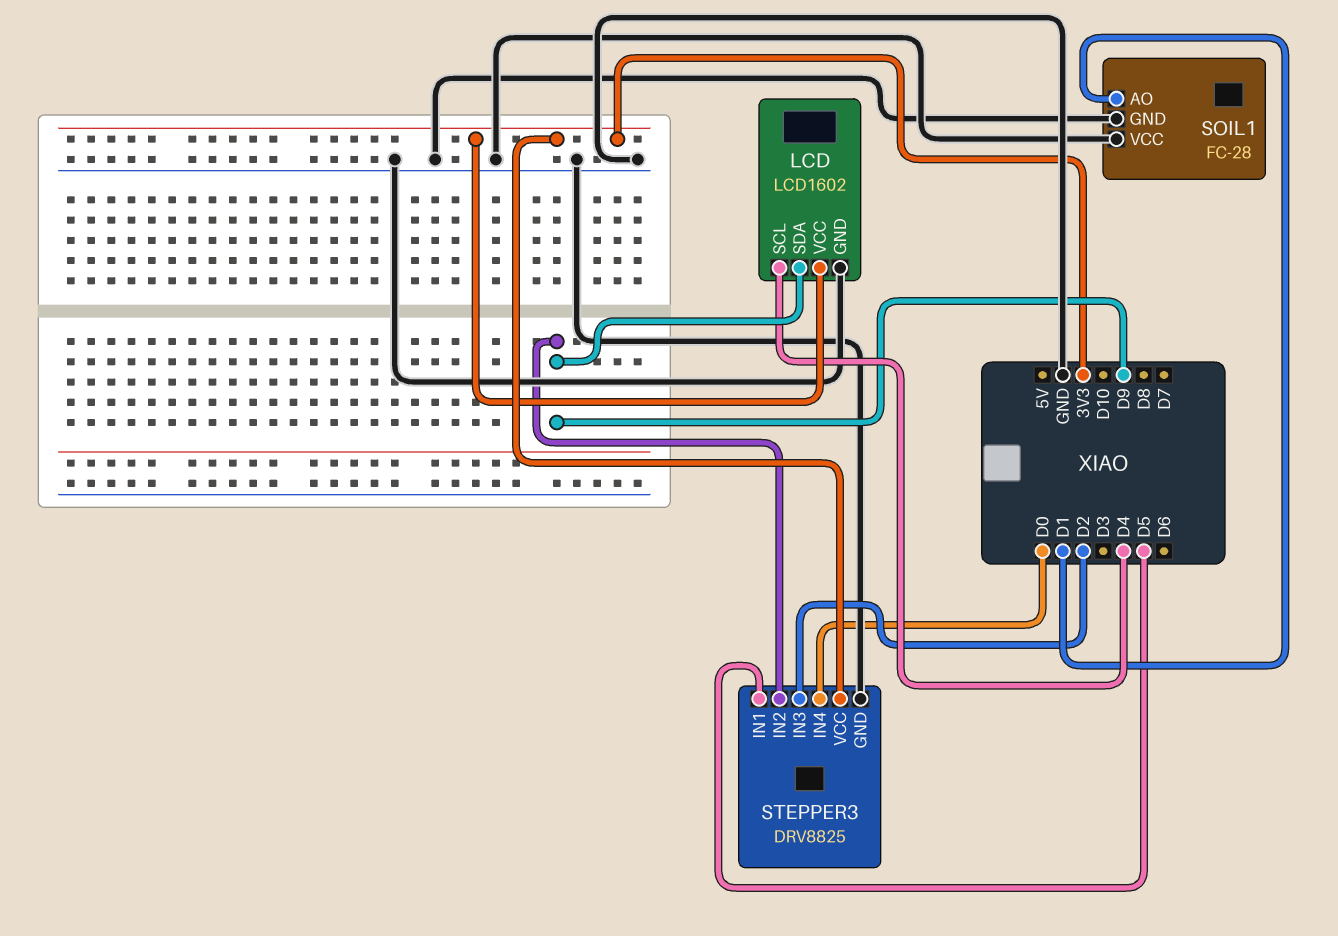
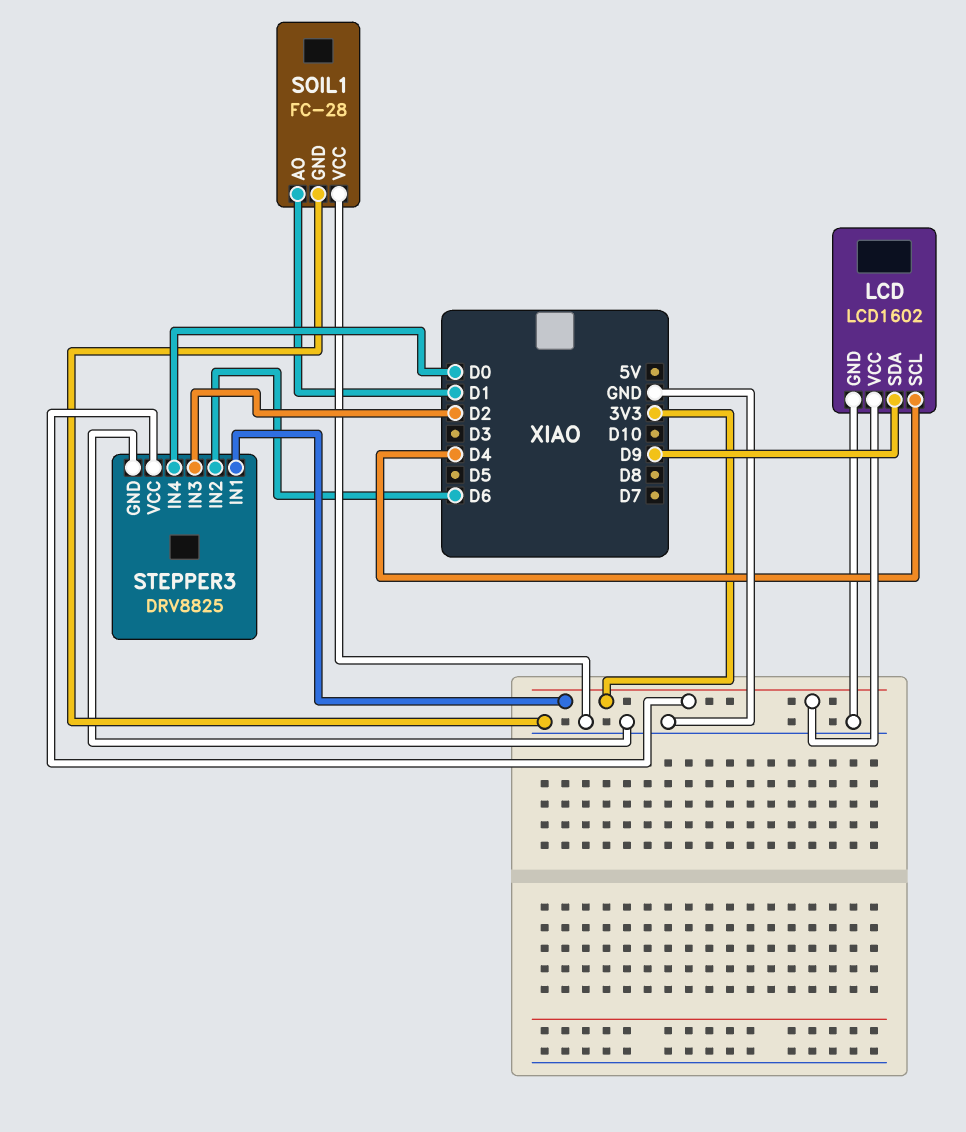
STEPPER3 pin IN1: D5 -> 3V3
STEPPER3 pin IN2: D9 -> D6

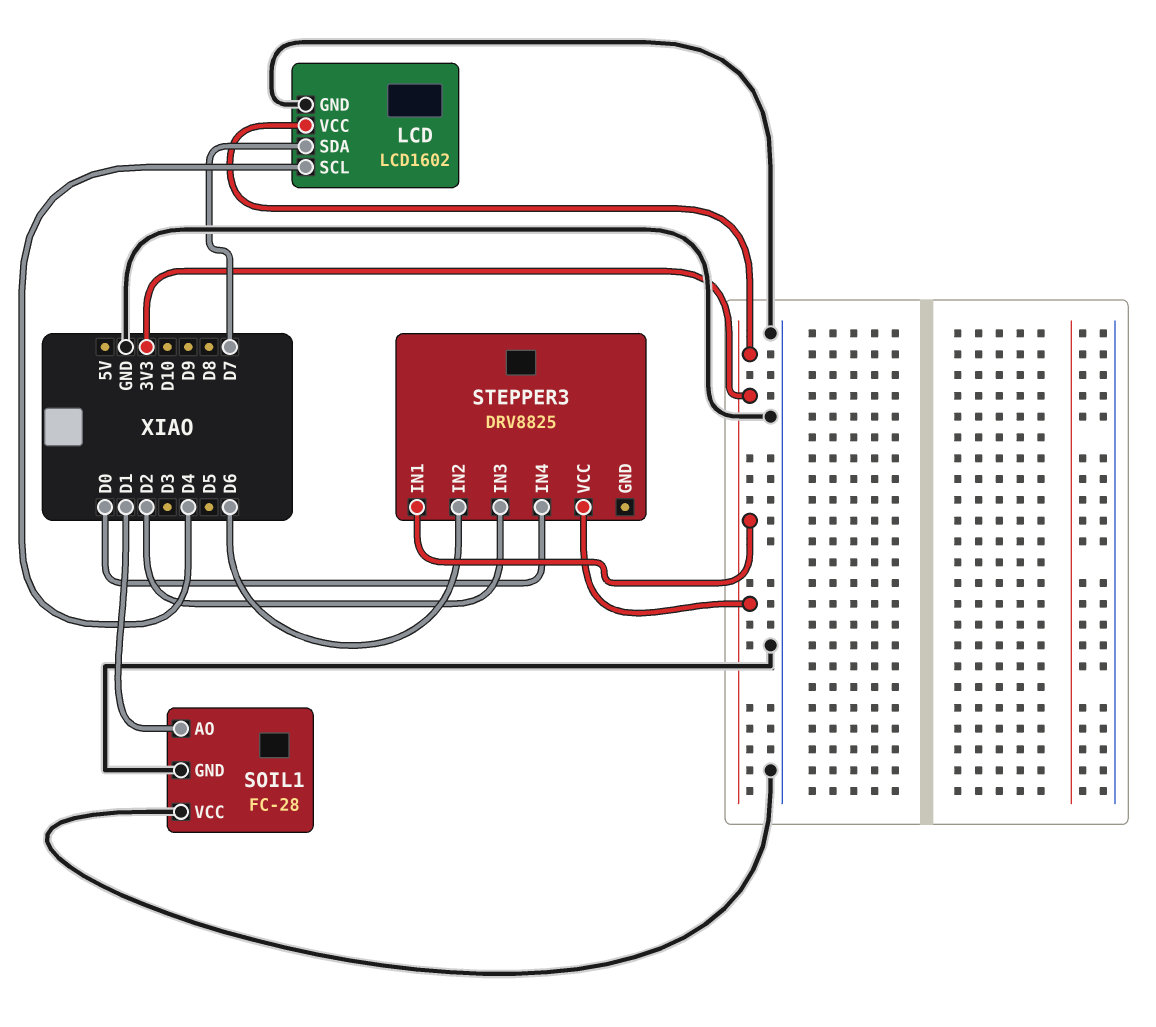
LCD pin SDA: D9 -> D7
STEPPER3 pin GND: GND -> none

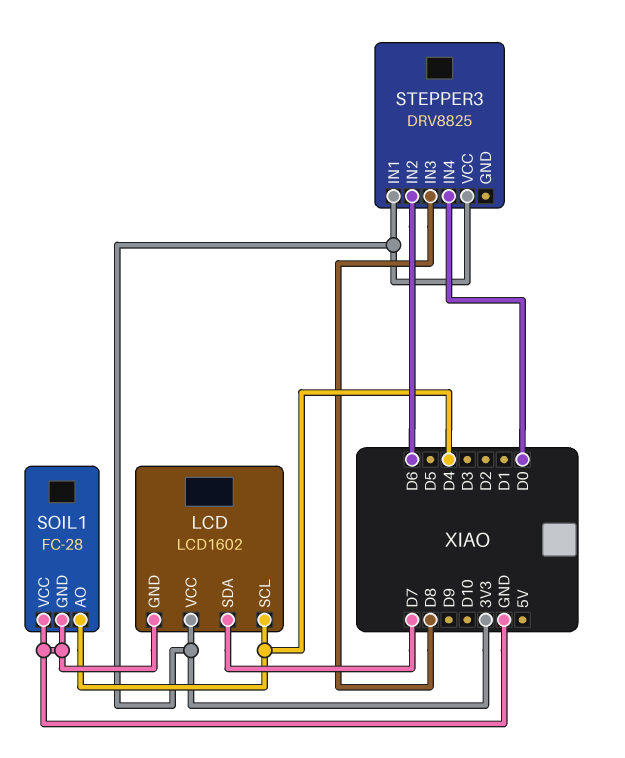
SOIL1 pin AO: D1 -> D4
STEPPER3 pin IN3: D2 -> D8

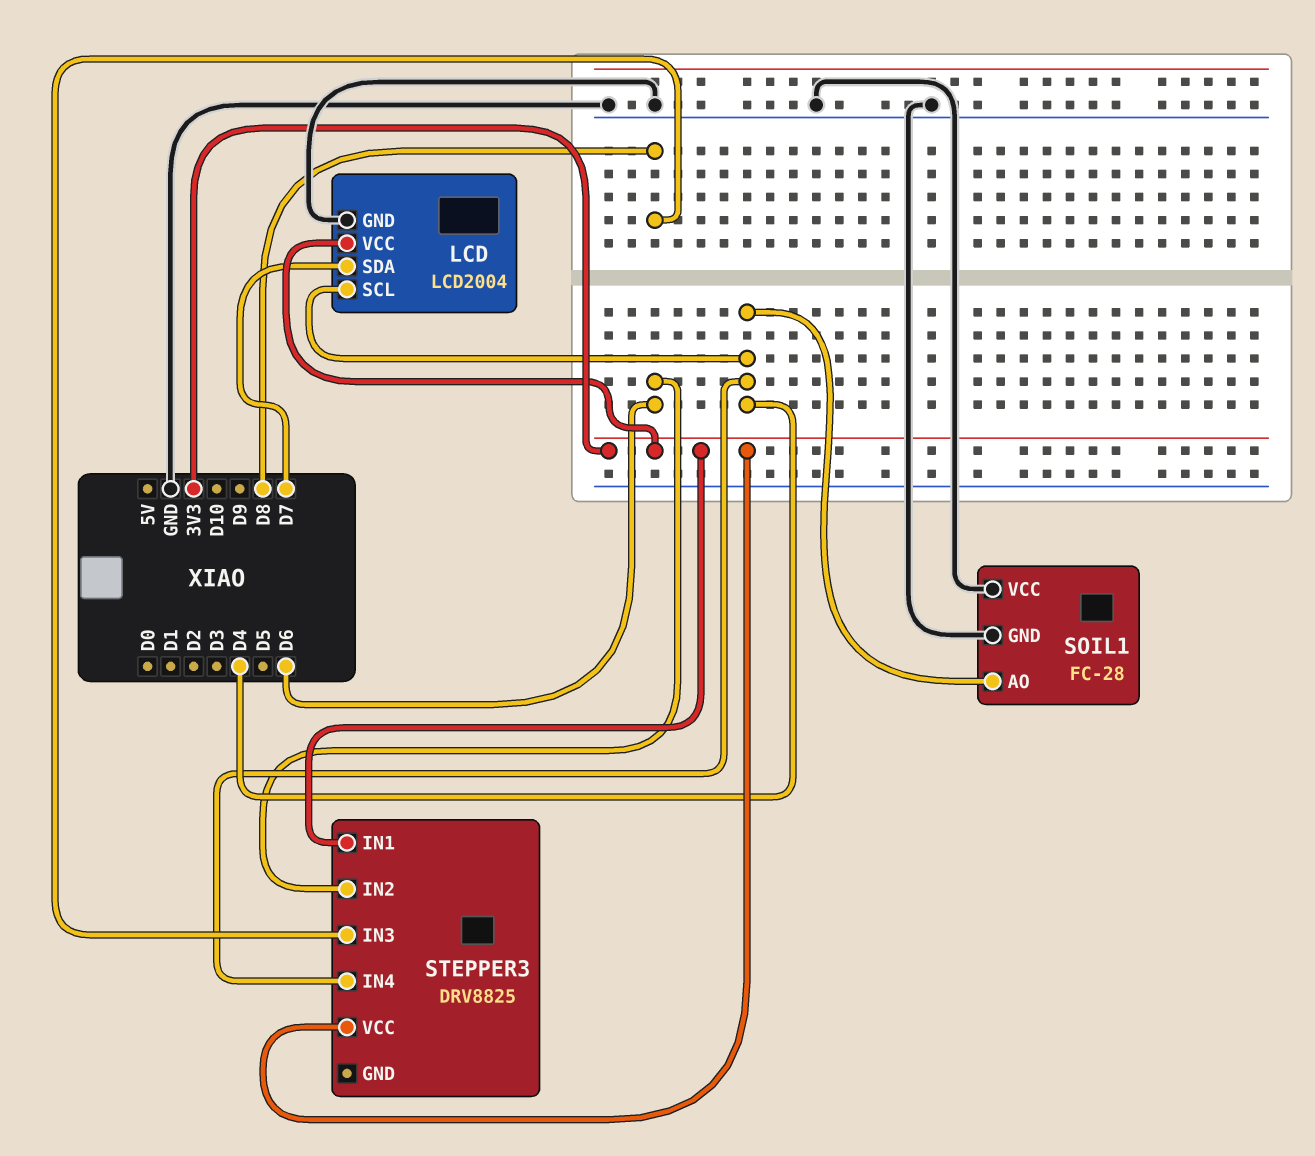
LCD: LCD1602 -> LCD2004
STEPPER3 pin IN4: D0 -> D4

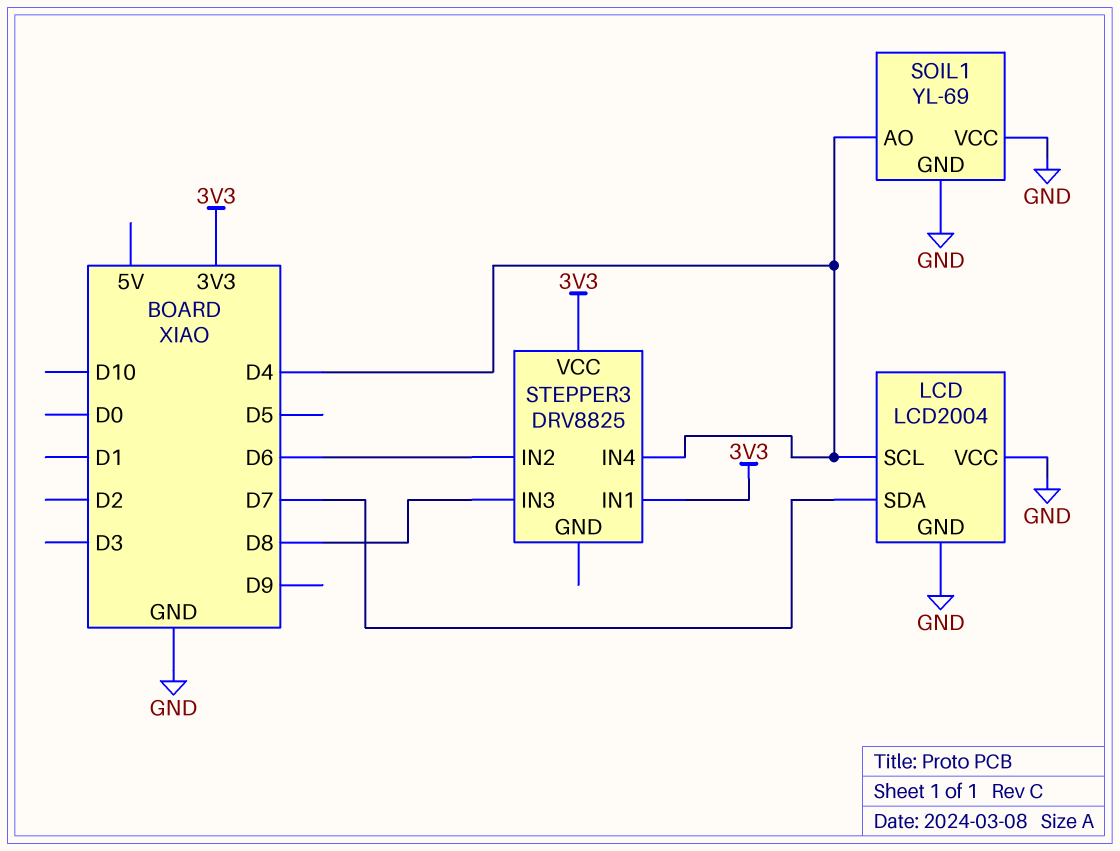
LCD pin VCC: 3V3 -> GND
SOIL1: FC-28 -> YL-69

